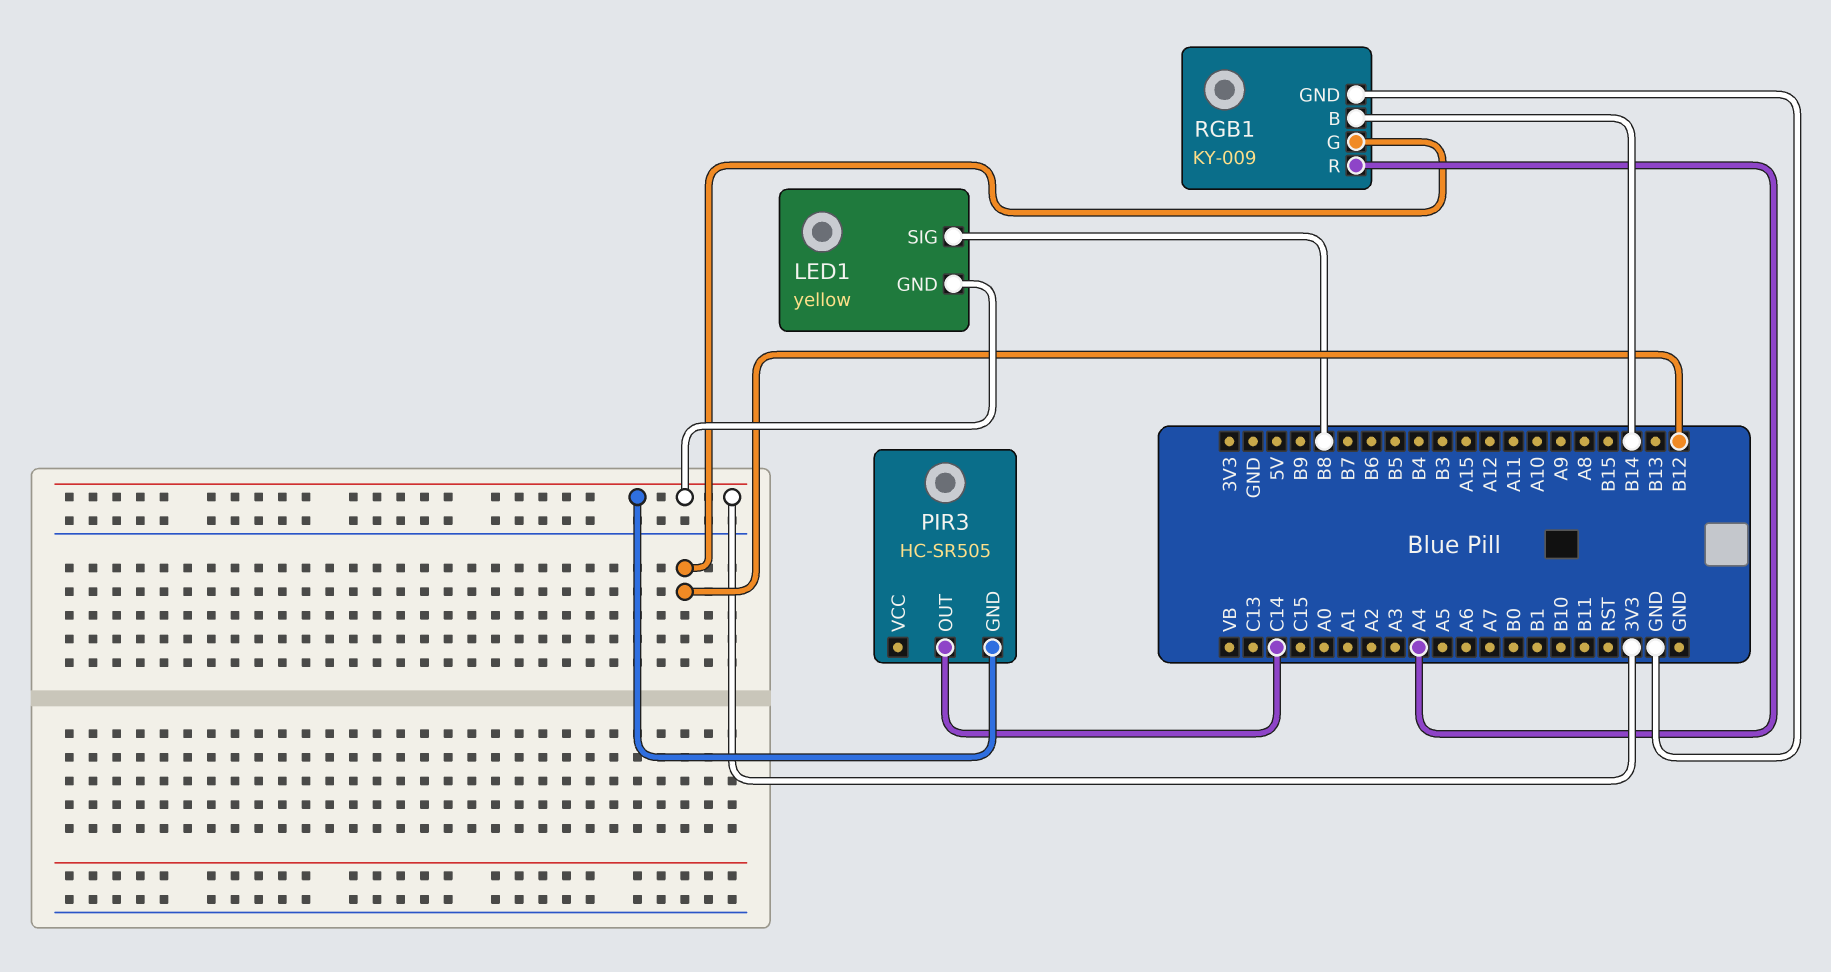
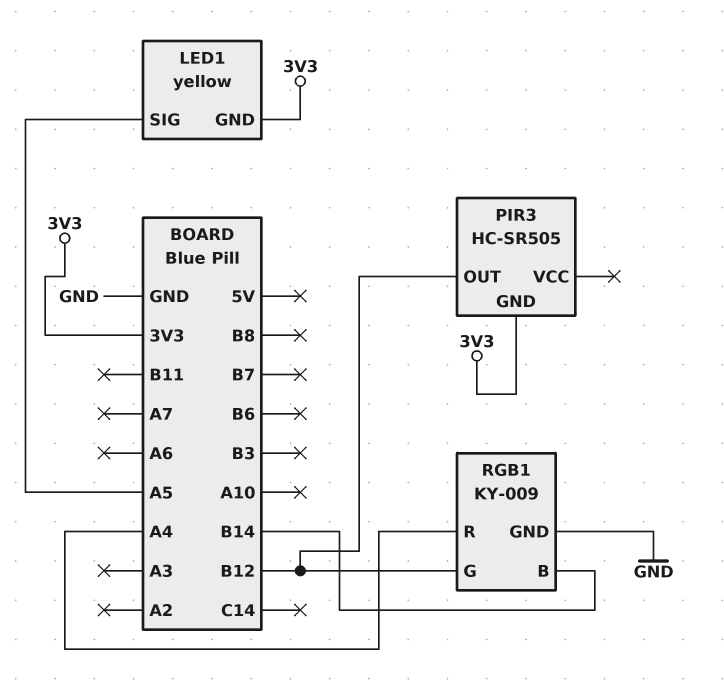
LED1 pin SIG: B8 -> A5
PIR3 pin OUT: C14 -> B12

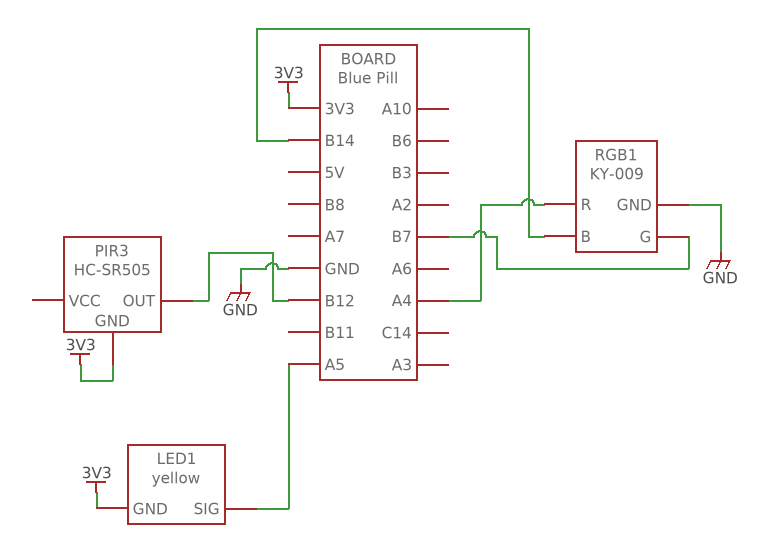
RGB1 pin G: B12 -> B7

